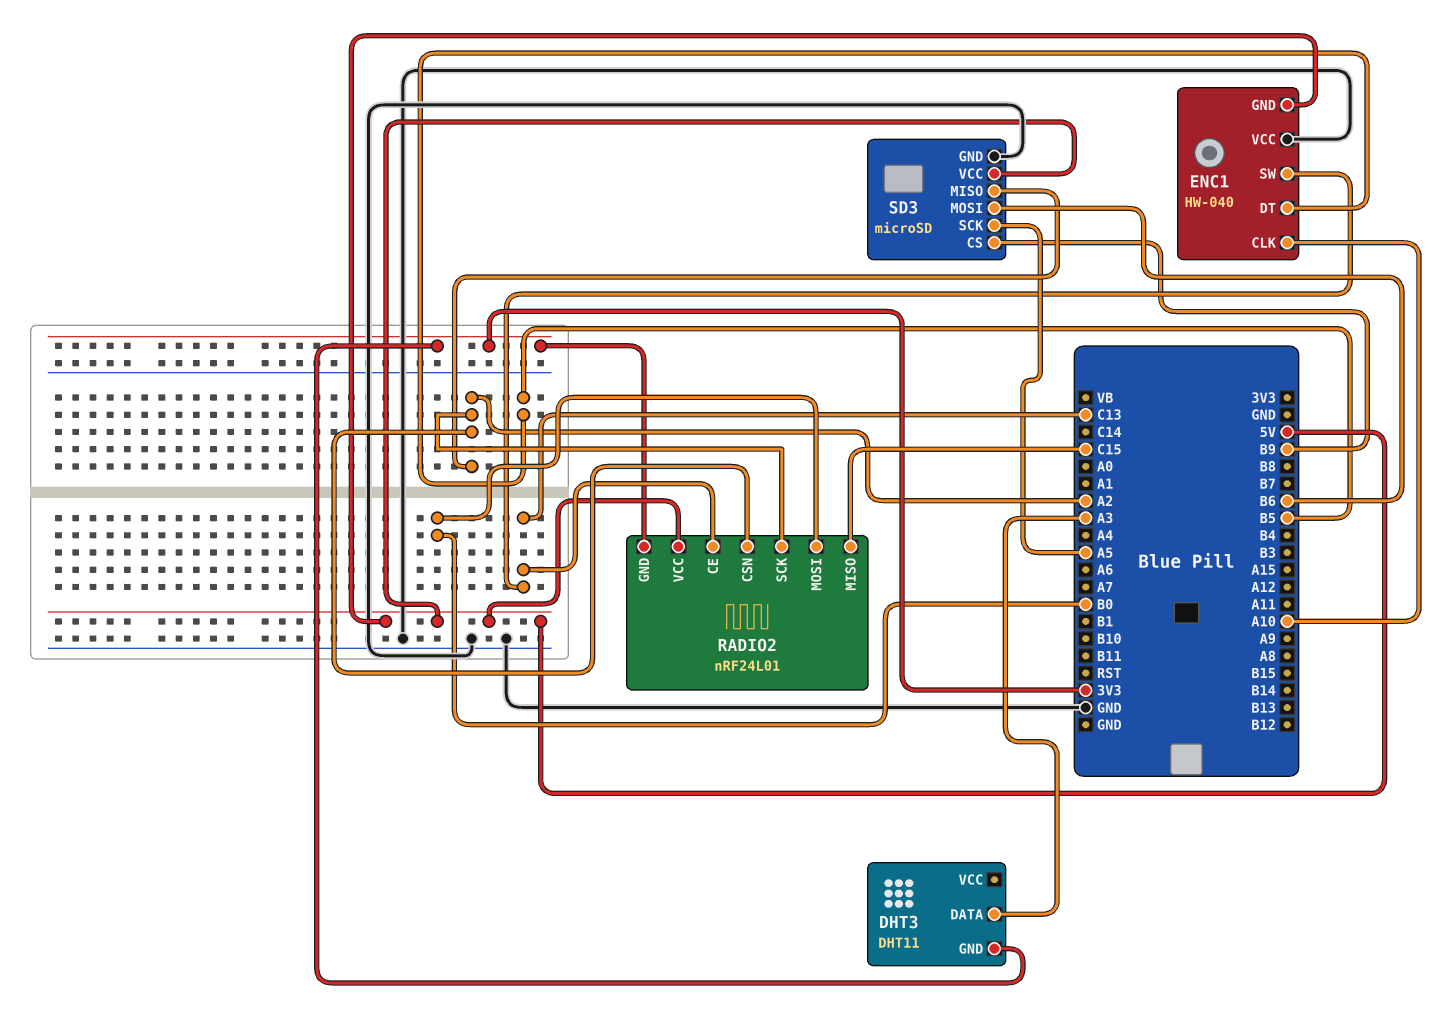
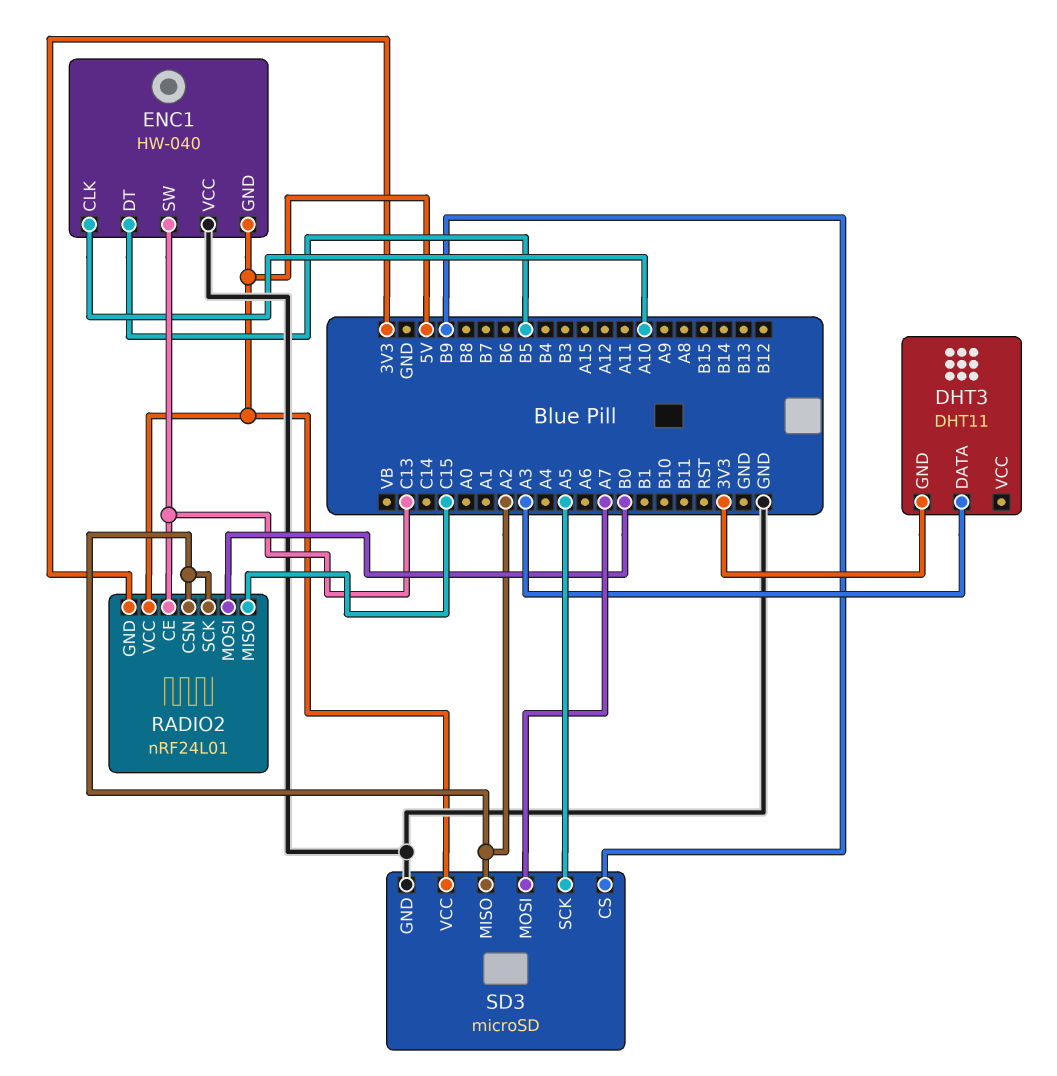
SD3 pin MOSI: B6 -> A7

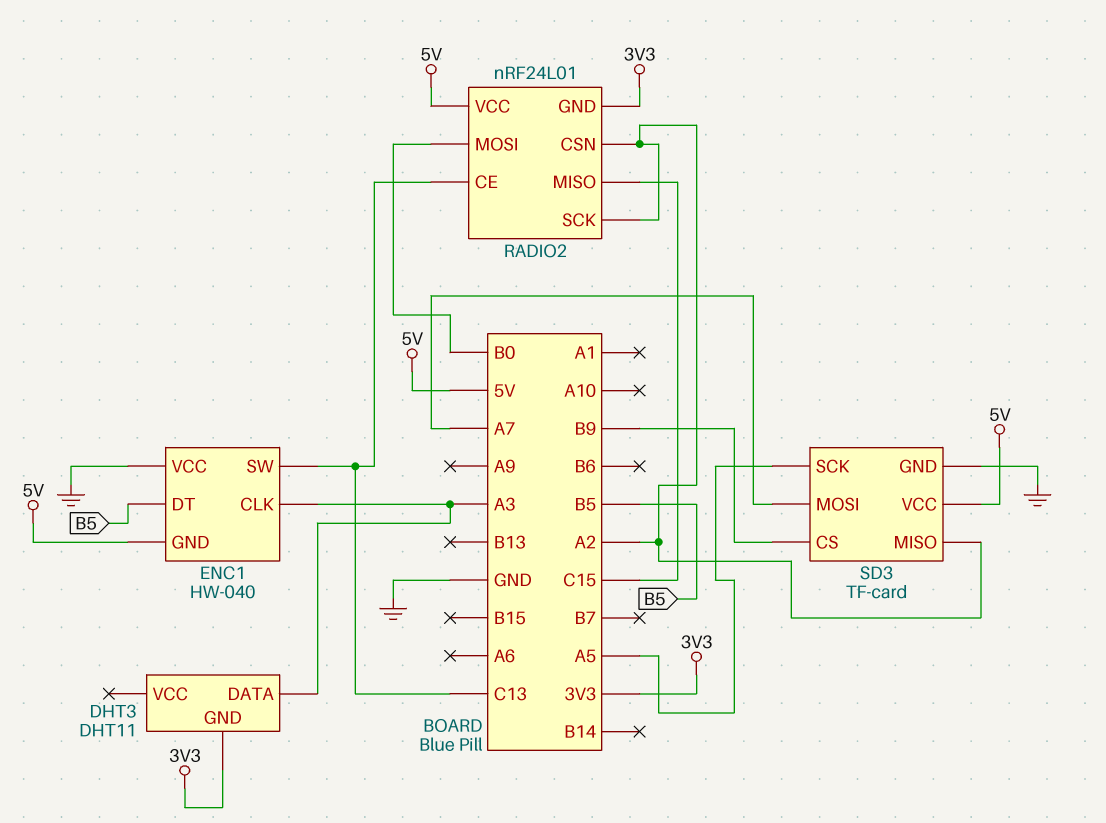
ENC1 pin CLK: A10 -> A3
SD3: microSD -> TF-card

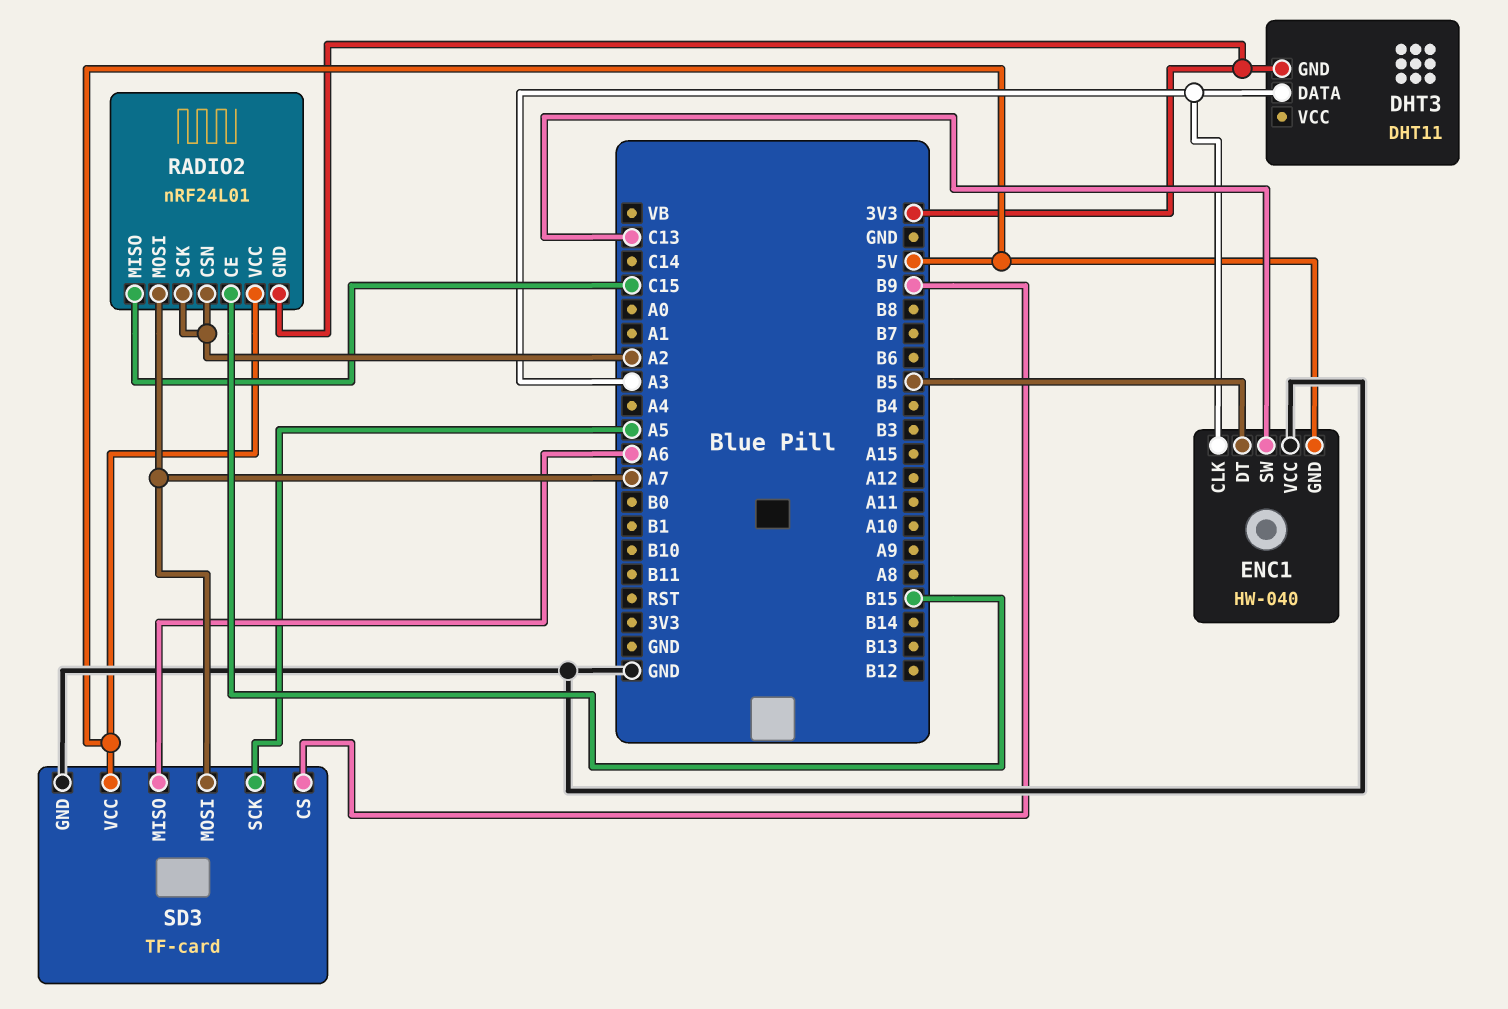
RADIO2 pin CE: C13 -> B15
RADIO2 pin MOSI: B0 -> A7
SD3 pin MISO: A2 -> A6

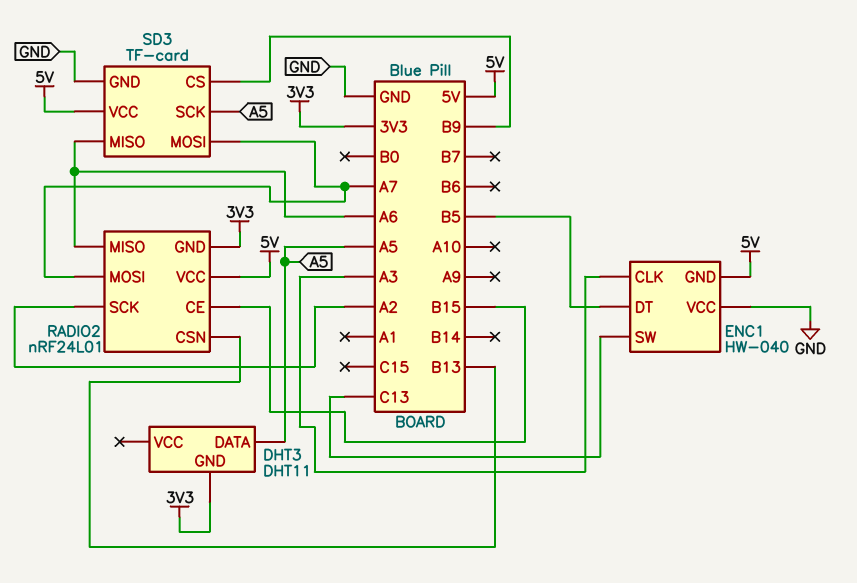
DHT3 pin DATA: A3 -> A5
RADIO2 pin CSN: A2 -> B13
RADIO2 pin MISO: C15 -> A6

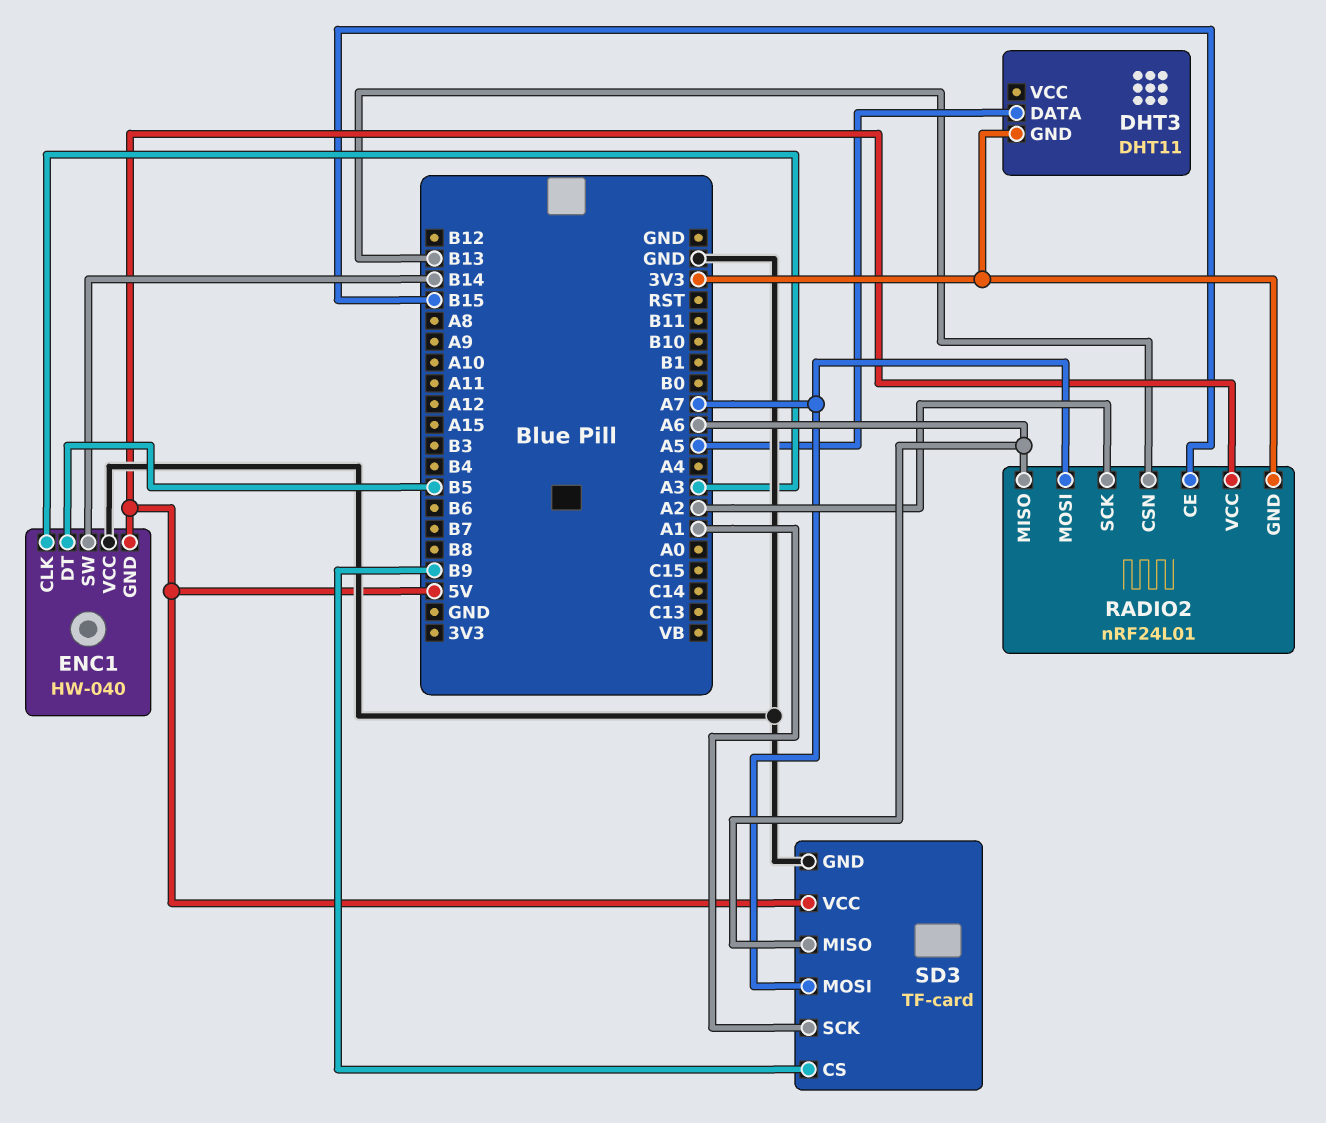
ENC1 pin SW: C13 -> B14
SD3 pin SCK: A5 -> A1

